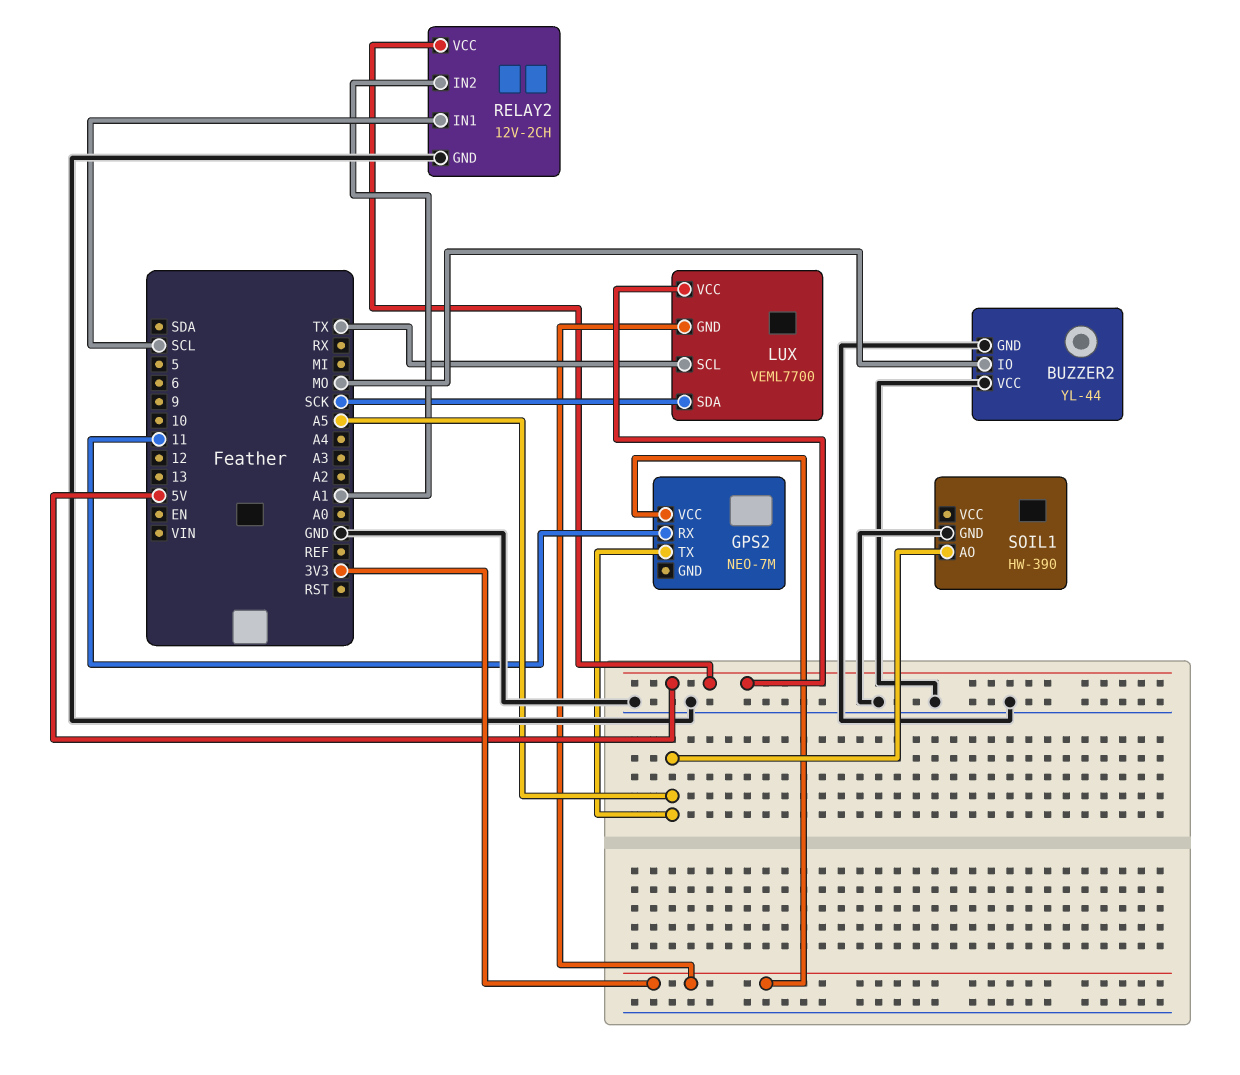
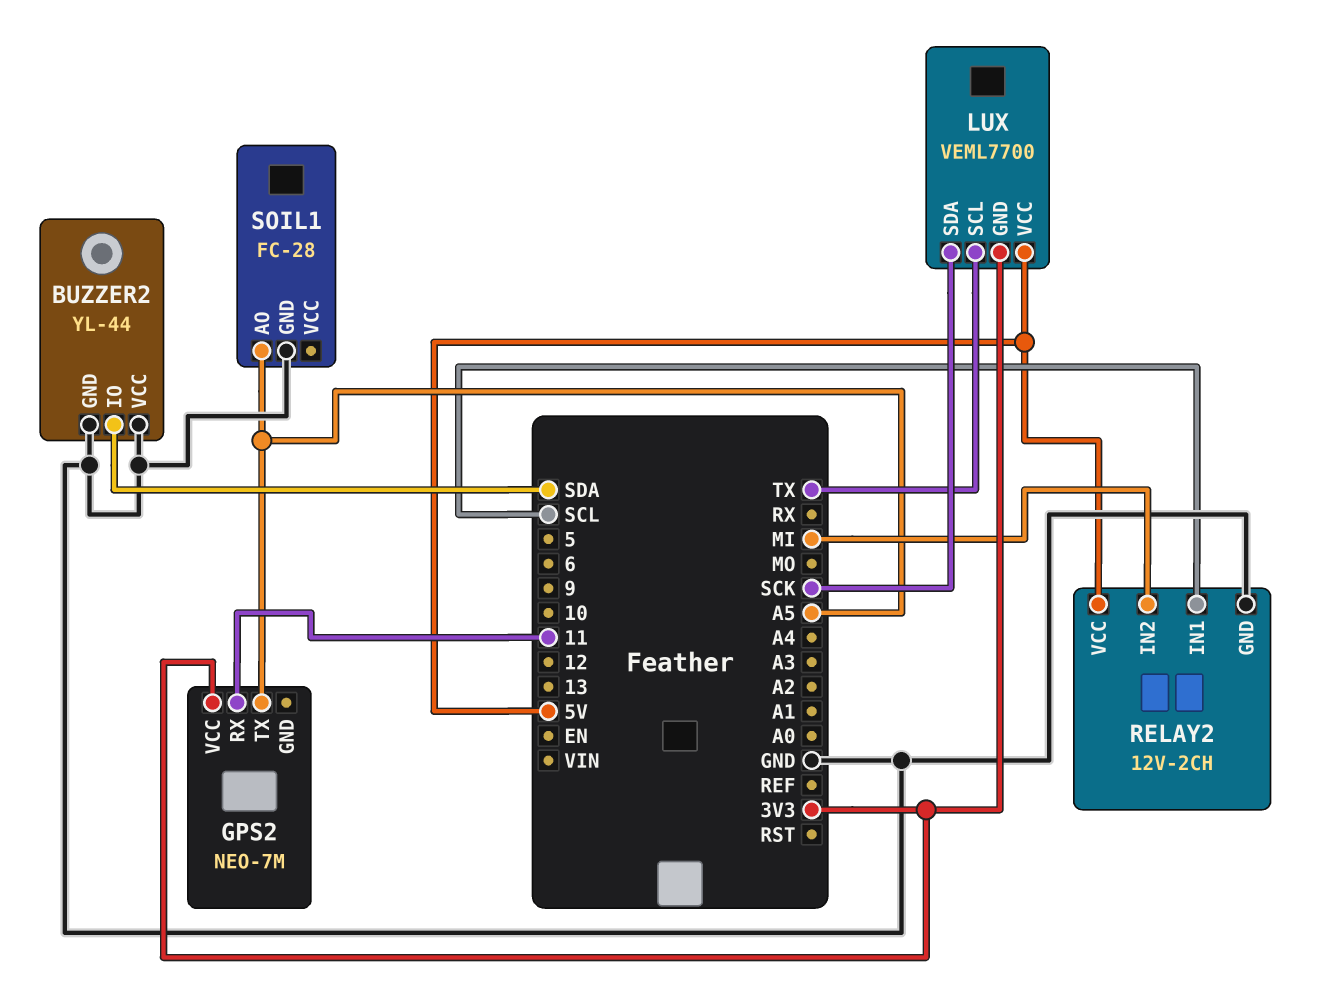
BUZZER2 pin IO: MO -> SDA
RELAY2 pin IN2: A1 -> MI
SOIL1: HW-390 -> FC-28

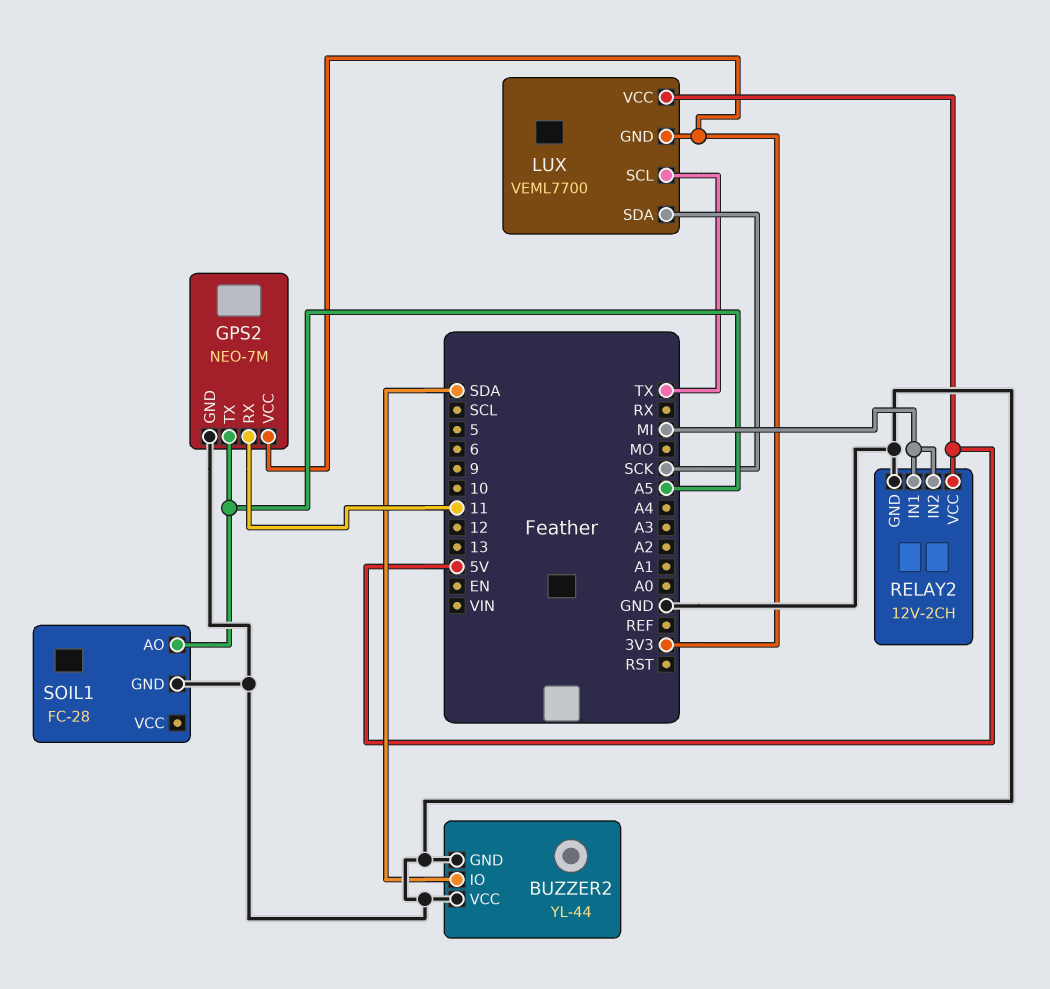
GPS2 pin GND: none -> GND
RELAY2 pin IN1: SCL -> MI

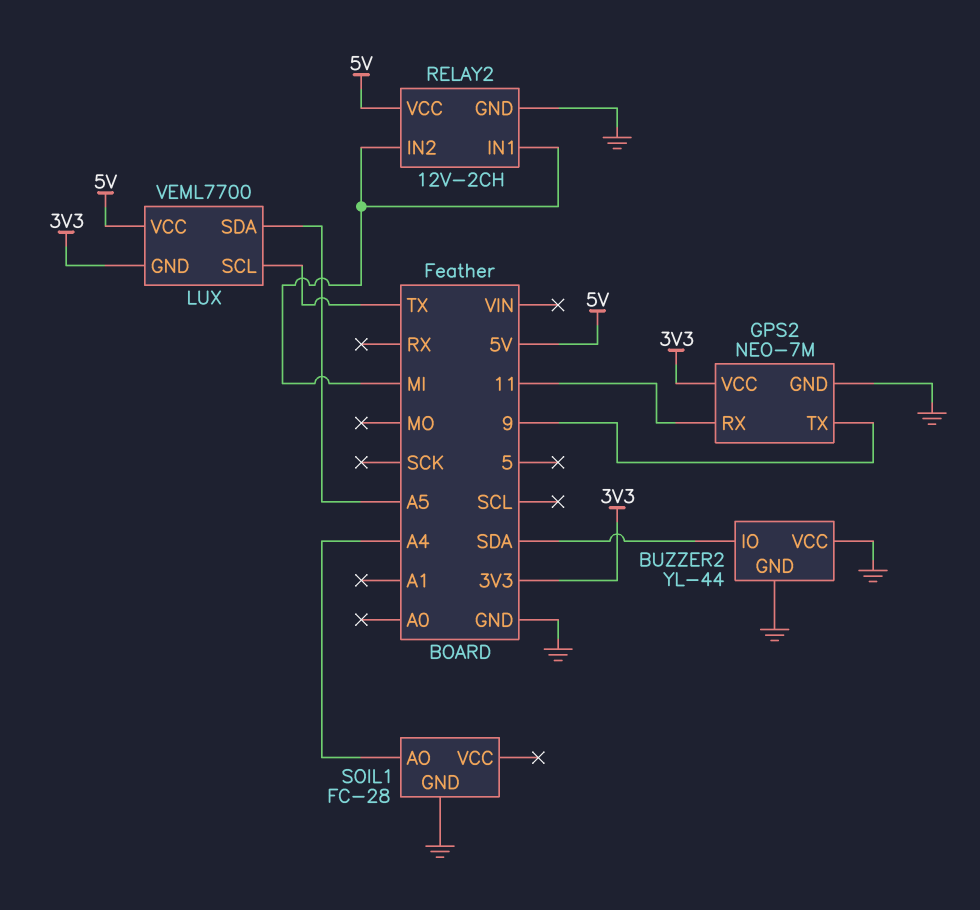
GPS2 pin TX: A5 -> 9
LUX pin SDA: SCK -> A5
SOIL1 pin AO: A5 -> A4

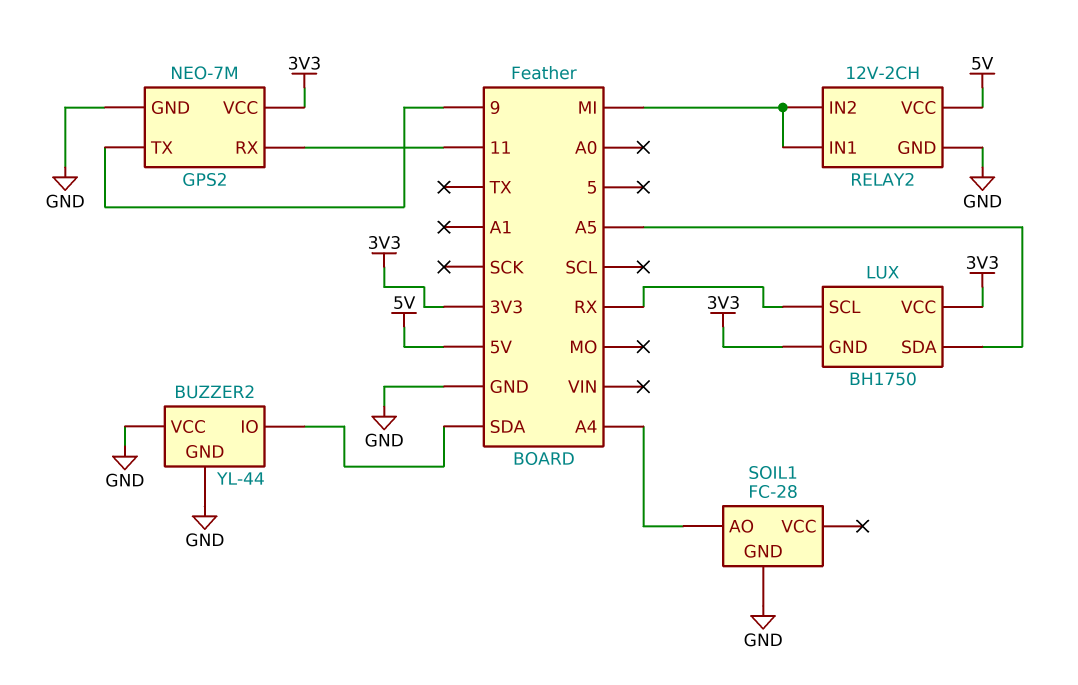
LUX: VEML7700 -> BH1750
LUX pin SCL: TX -> RX
LUX pin VCC: 5V -> 3V3

